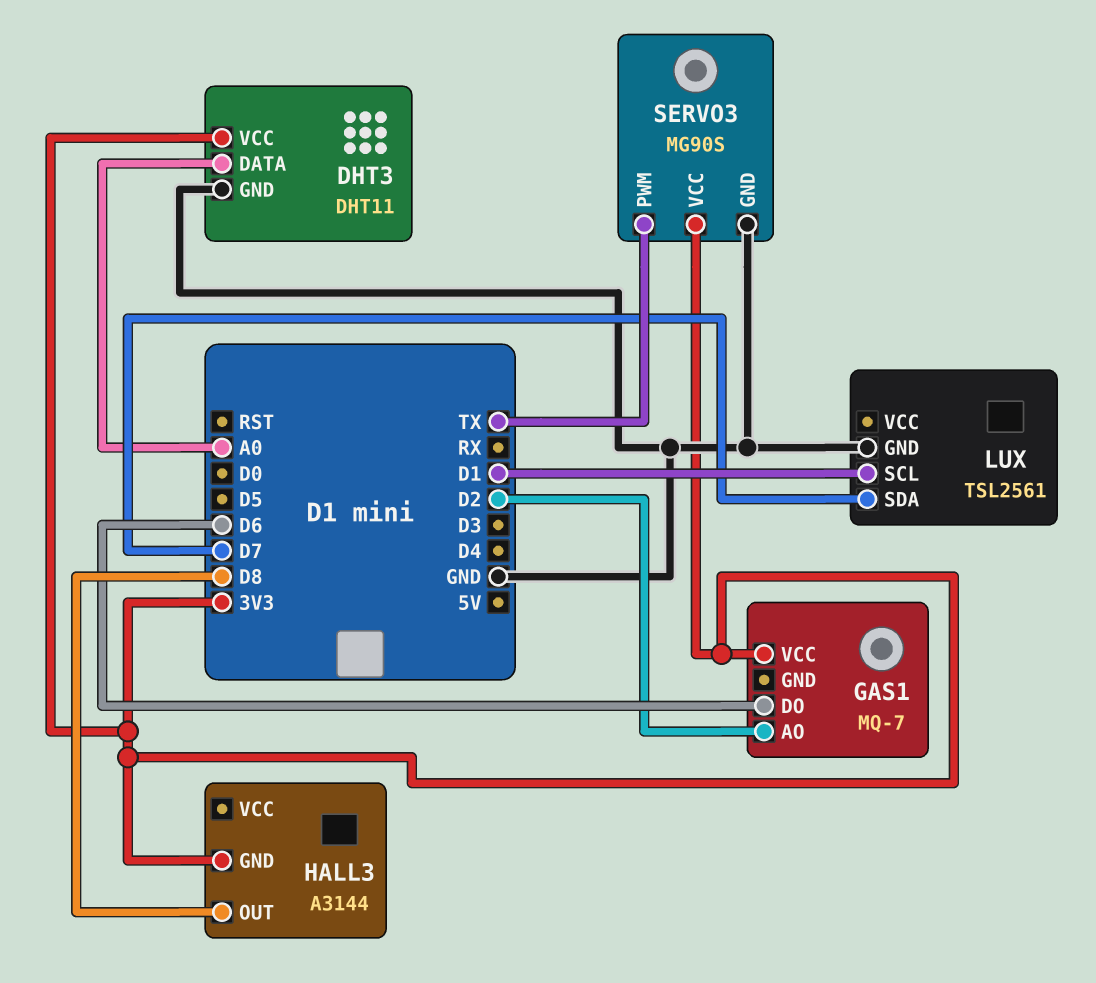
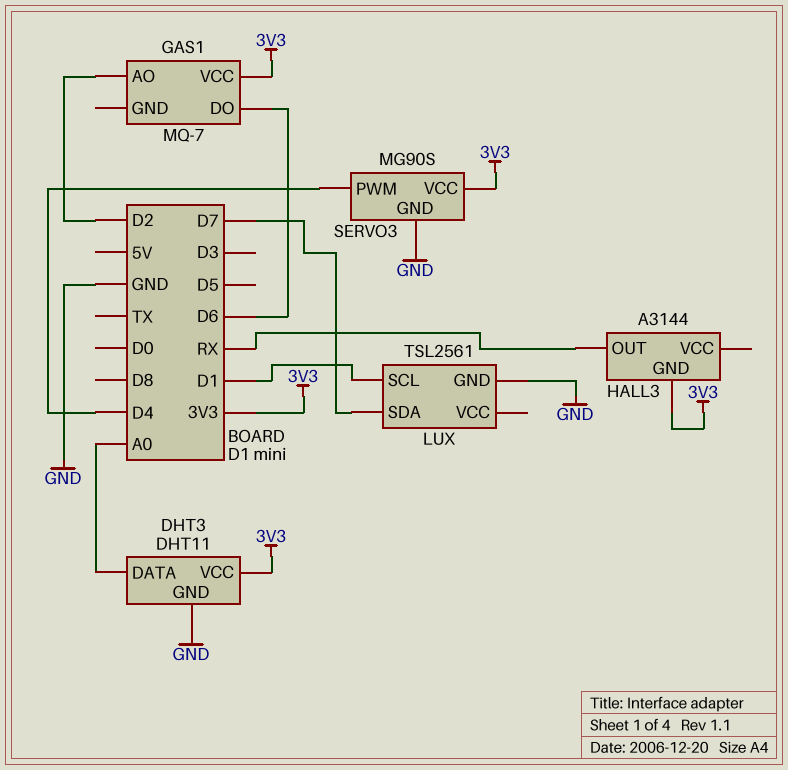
HALL3 pin OUT: D8 -> RX
SERVO3 pin PWM: TX -> D4

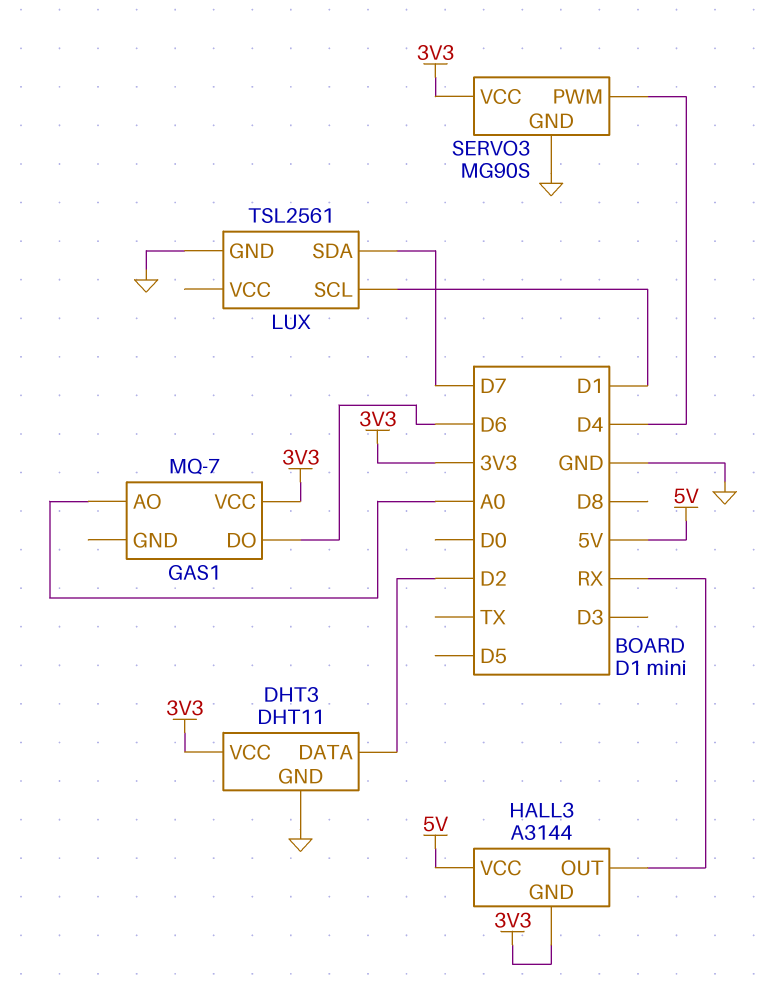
DHT3 pin DATA: A0 -> D2
GAS1 pin AO: D2 -> A0
HALL3 pin VCC: none -> 5V

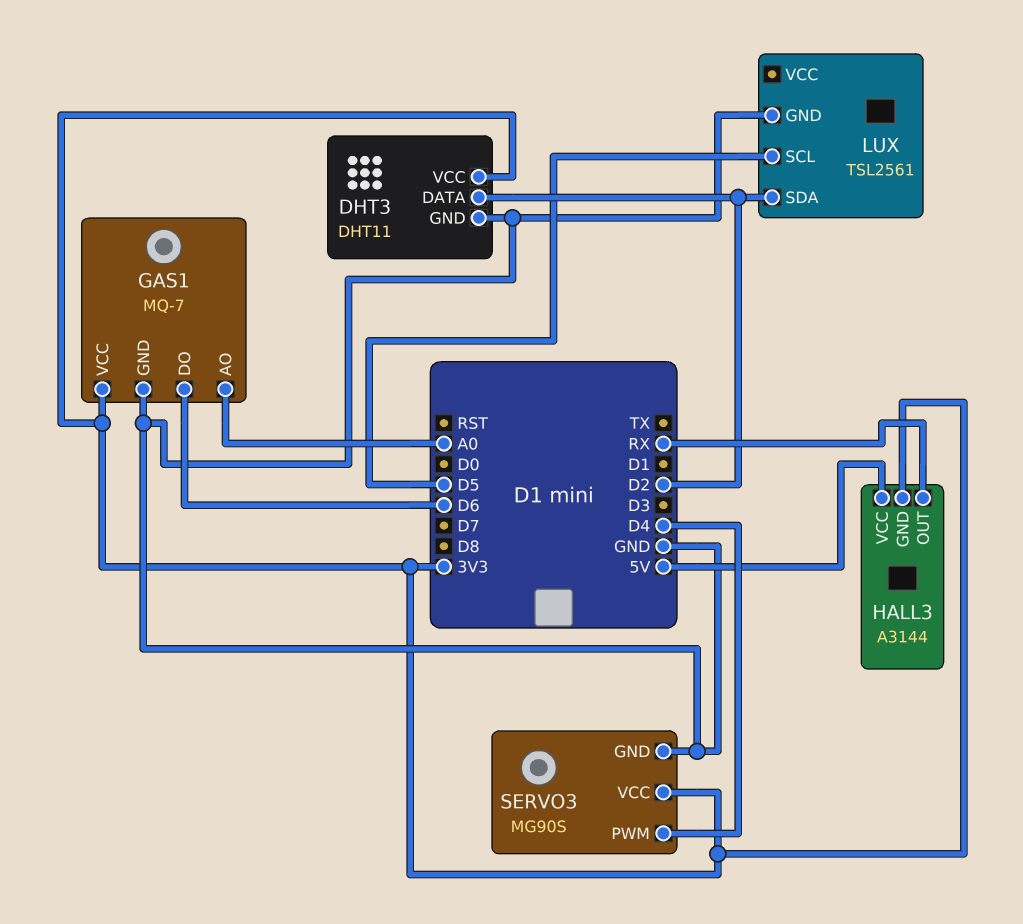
GAS1 pin GND: none -> GND
LUX pin SCL: D1 -> D5
LUX pin SDA: D7 -> D2

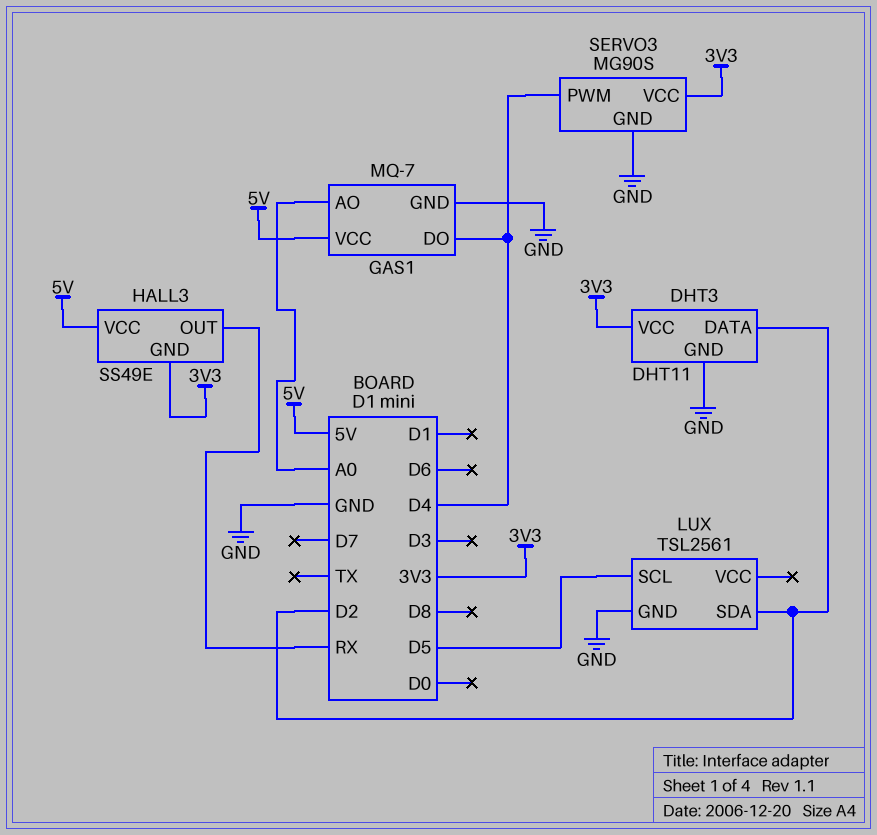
GAS1 pin DO: D6 -> D4
GAS1 pin VCC: 3V3 -> 5V
HALL3: A3144 -> SS49E

